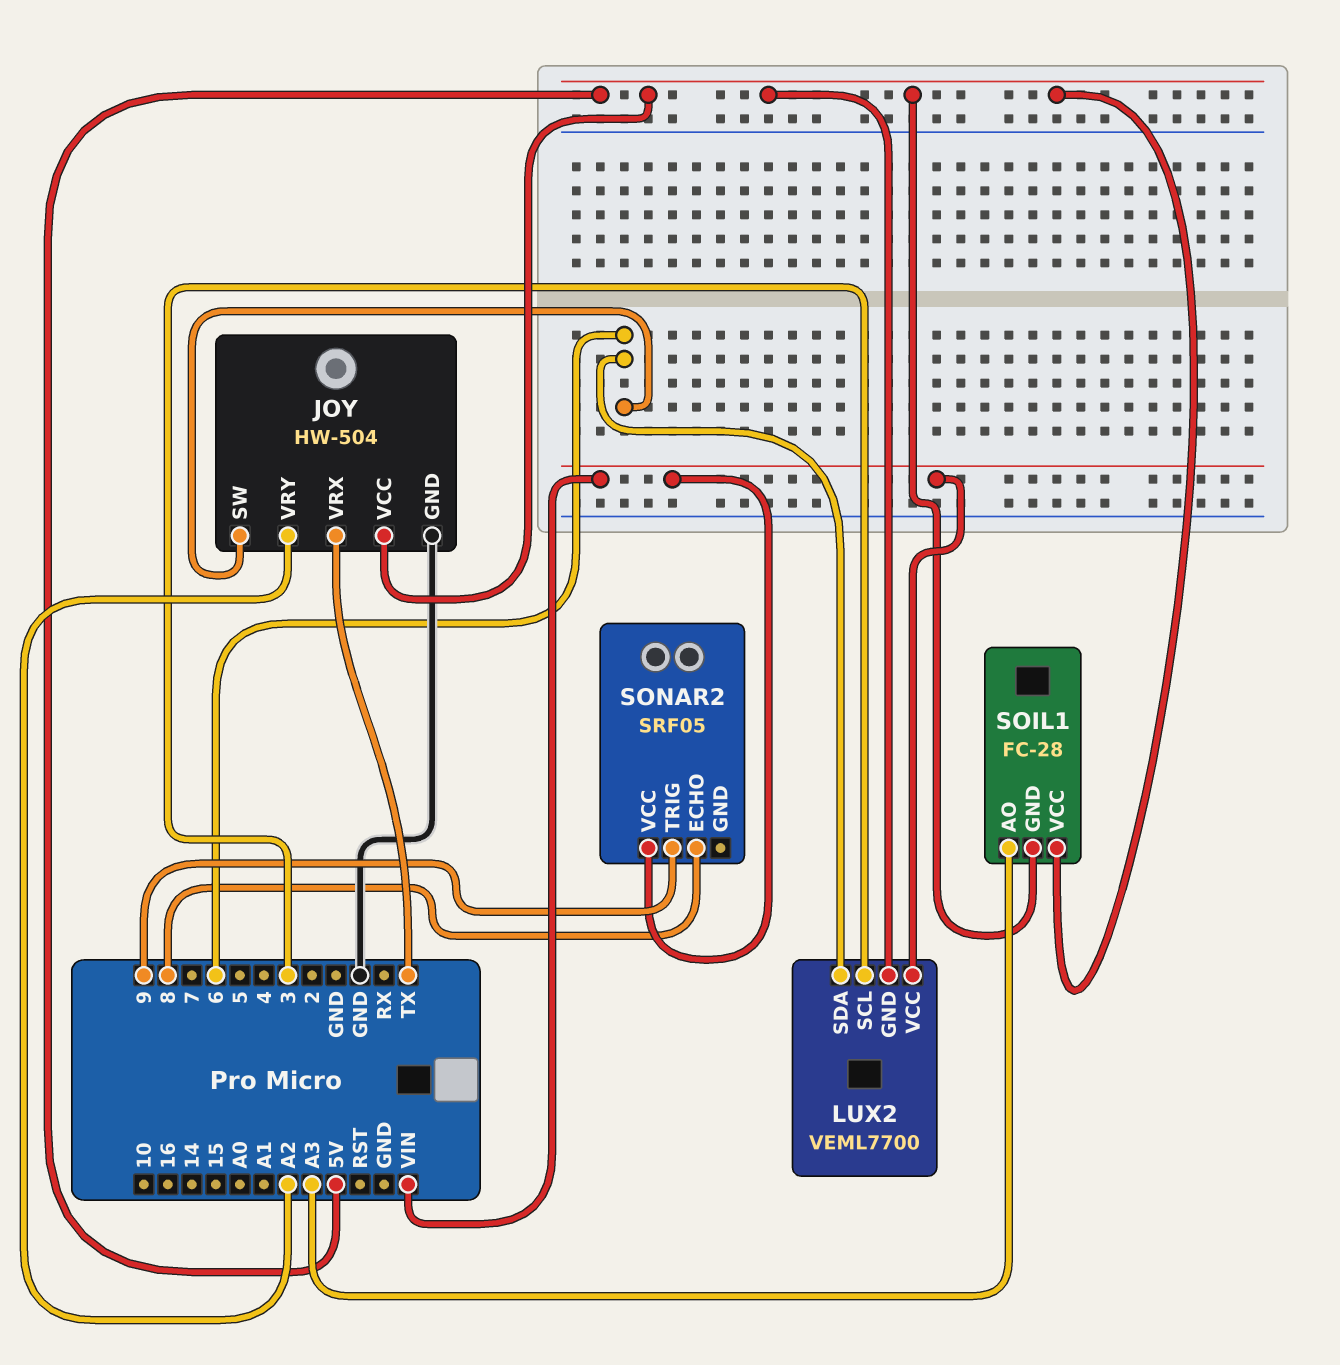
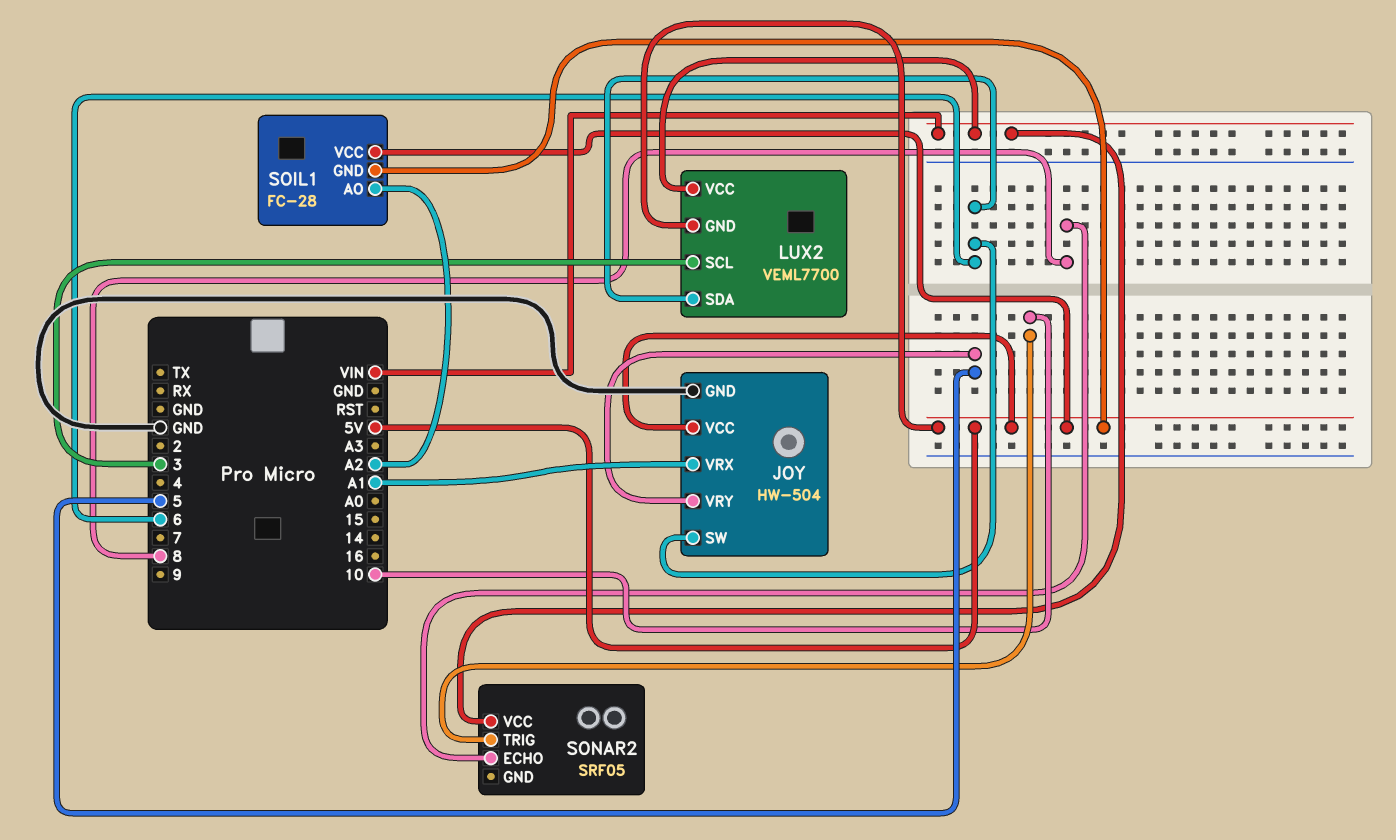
JOY pin VRX: TX -> A1
JOY pin VRY: A2 -> 5
SOIL1 pin AO: A3 -> A2
SONAR2 pin TRIG: 9 -> 10

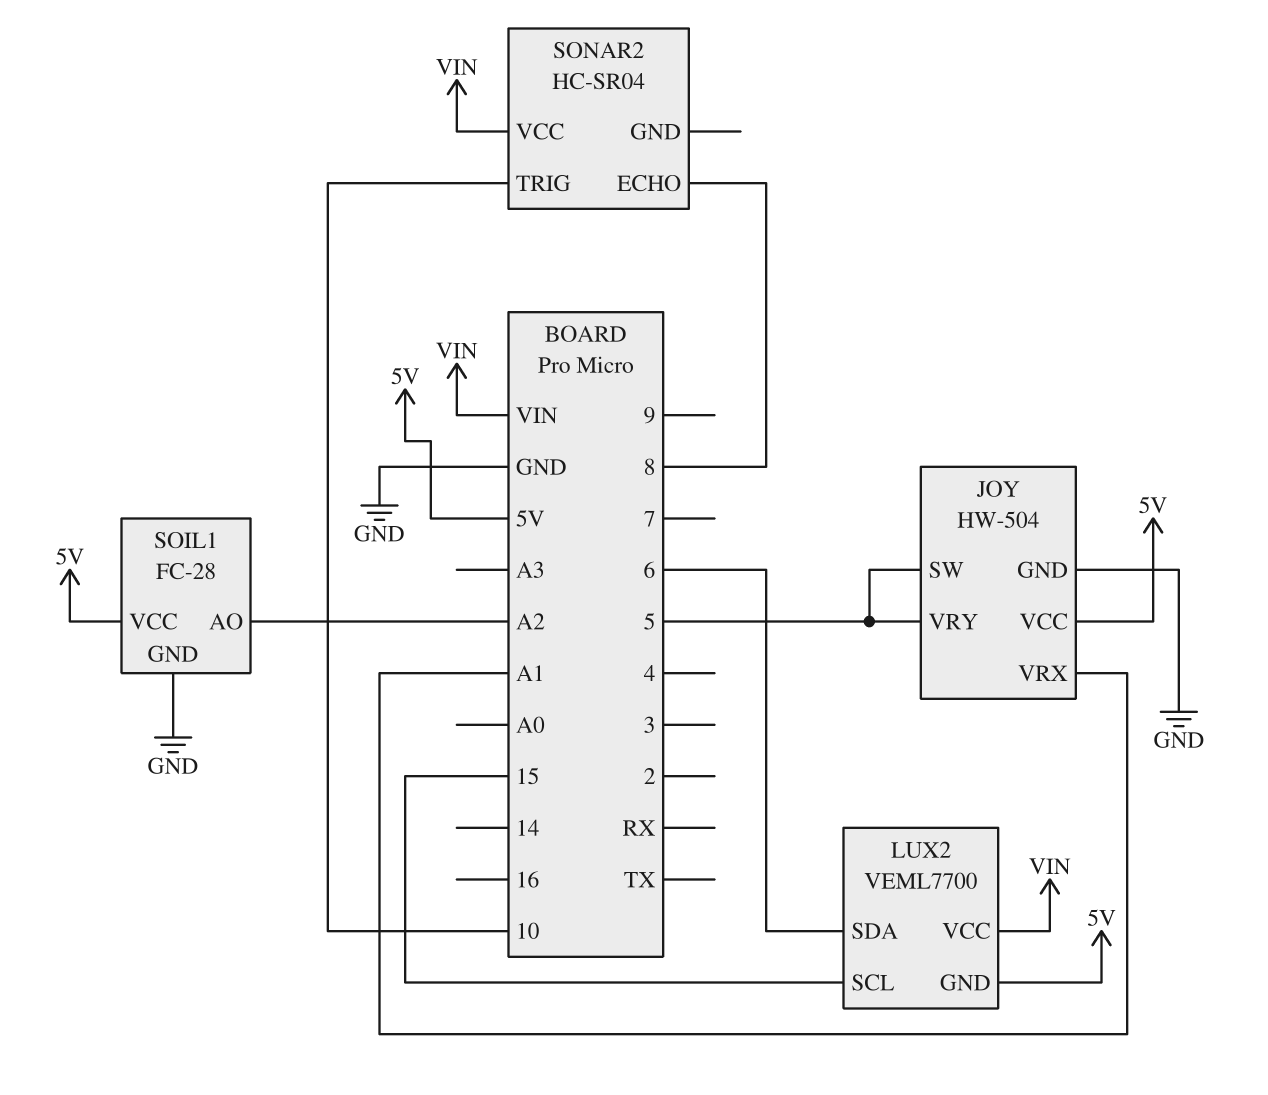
JOY pin SW: 6 -> 5
LUX2 pin SCL: 3 -> 15
SOIL1 pin GND: 5V -> GND
SONAR2: SRF05 -> HC-SR04

